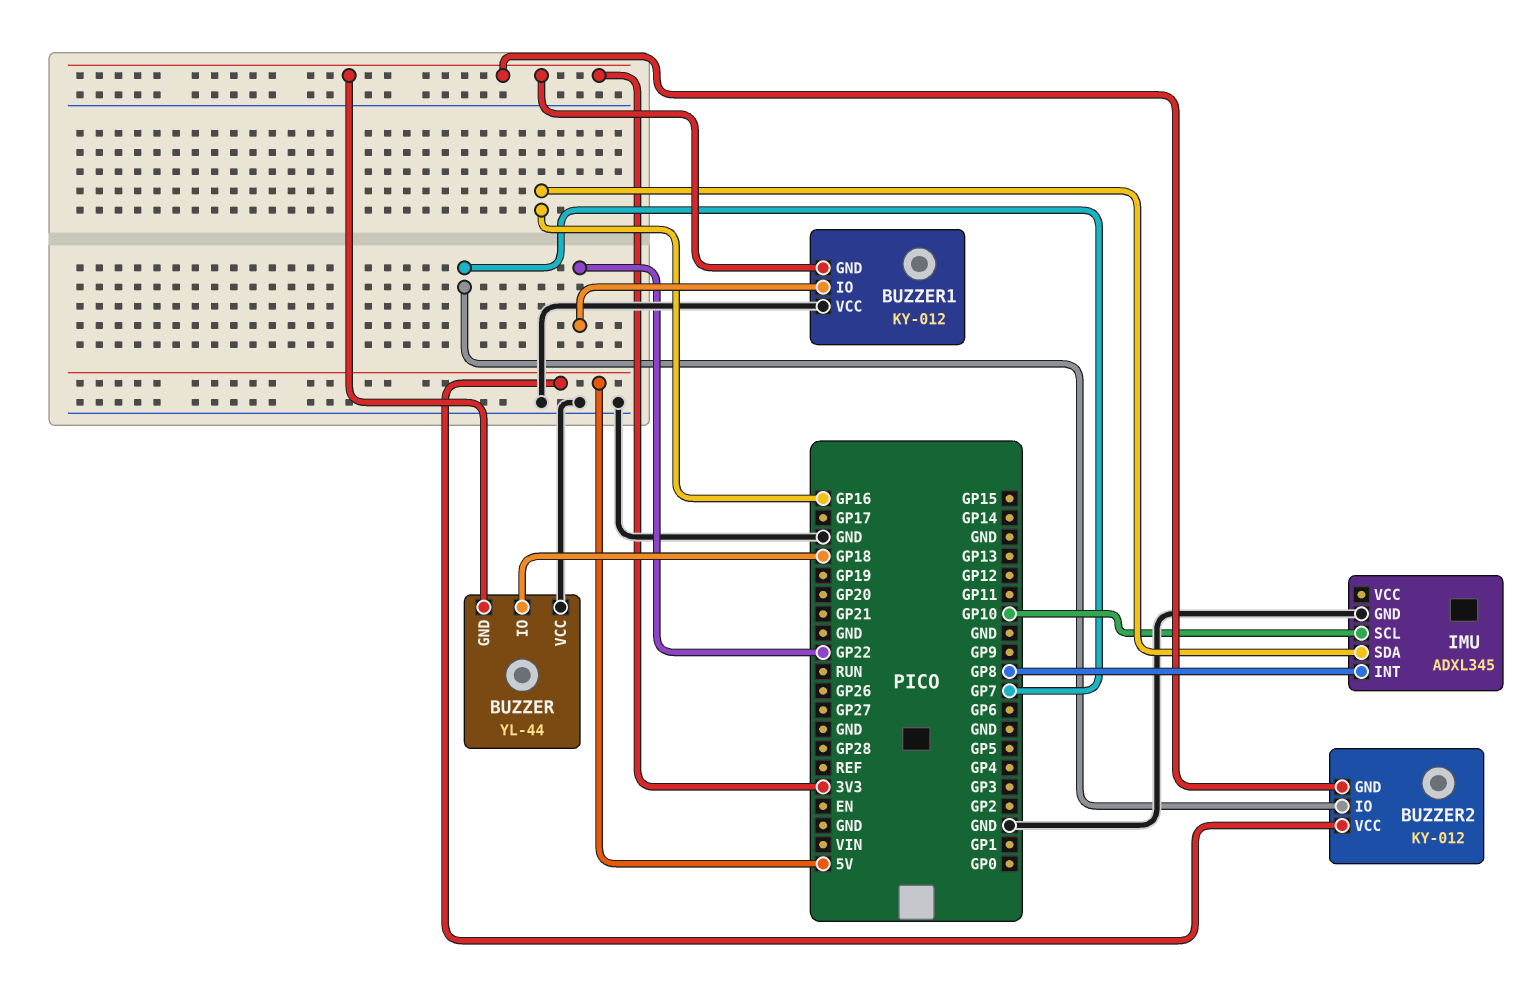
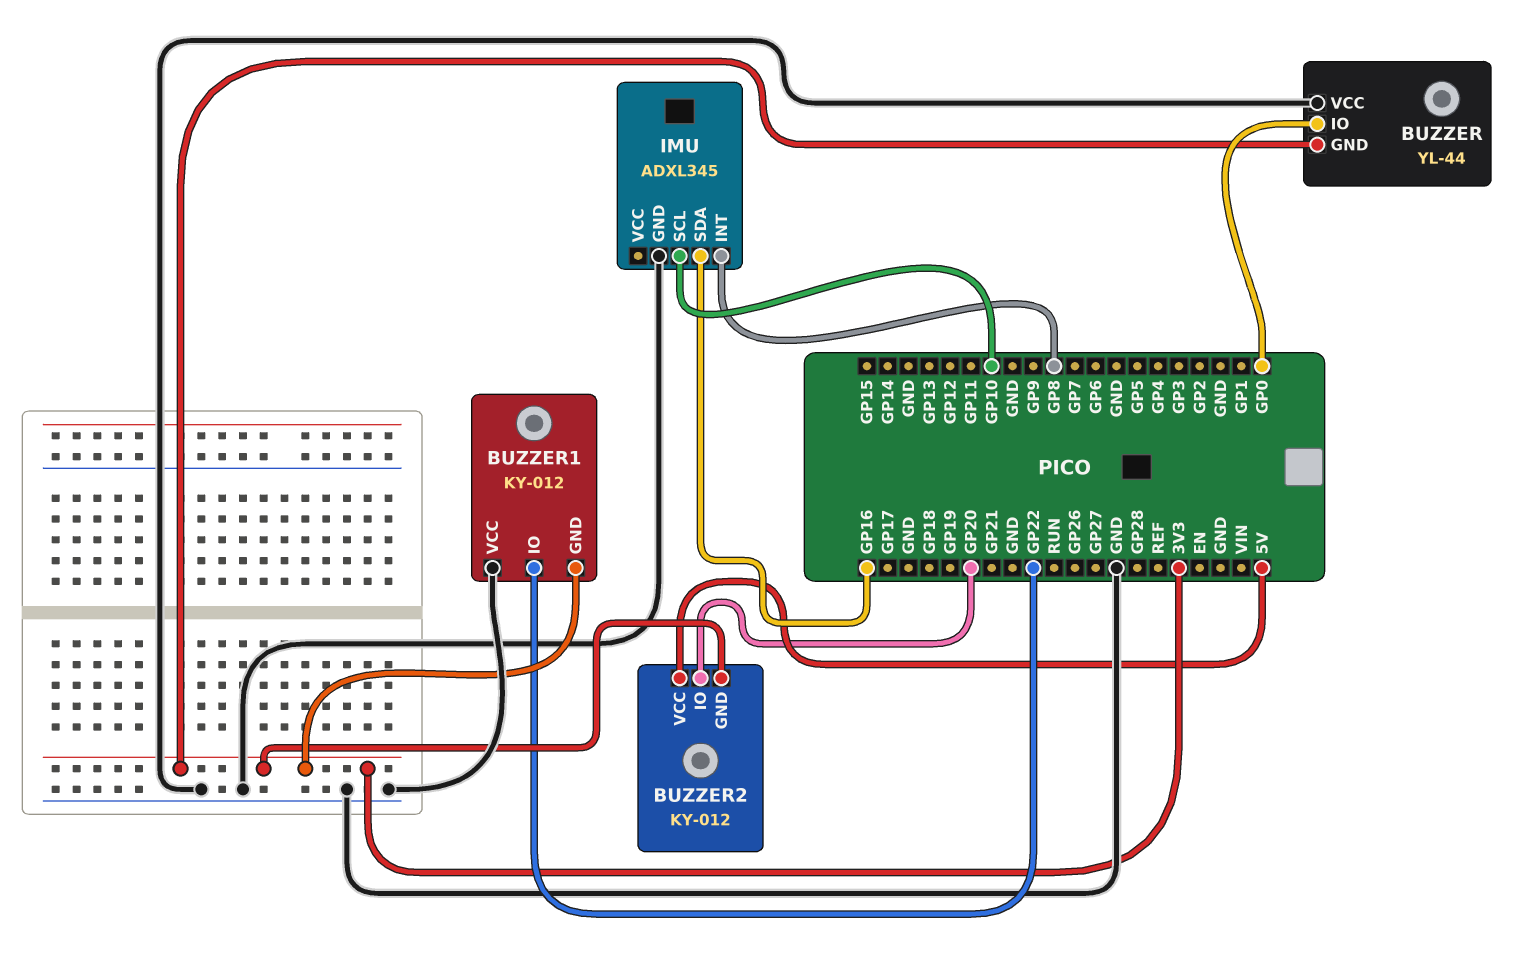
BUZZER pin IO: GP18 -> GP0
BUZZER2 pin IO: GP7 -> GP20

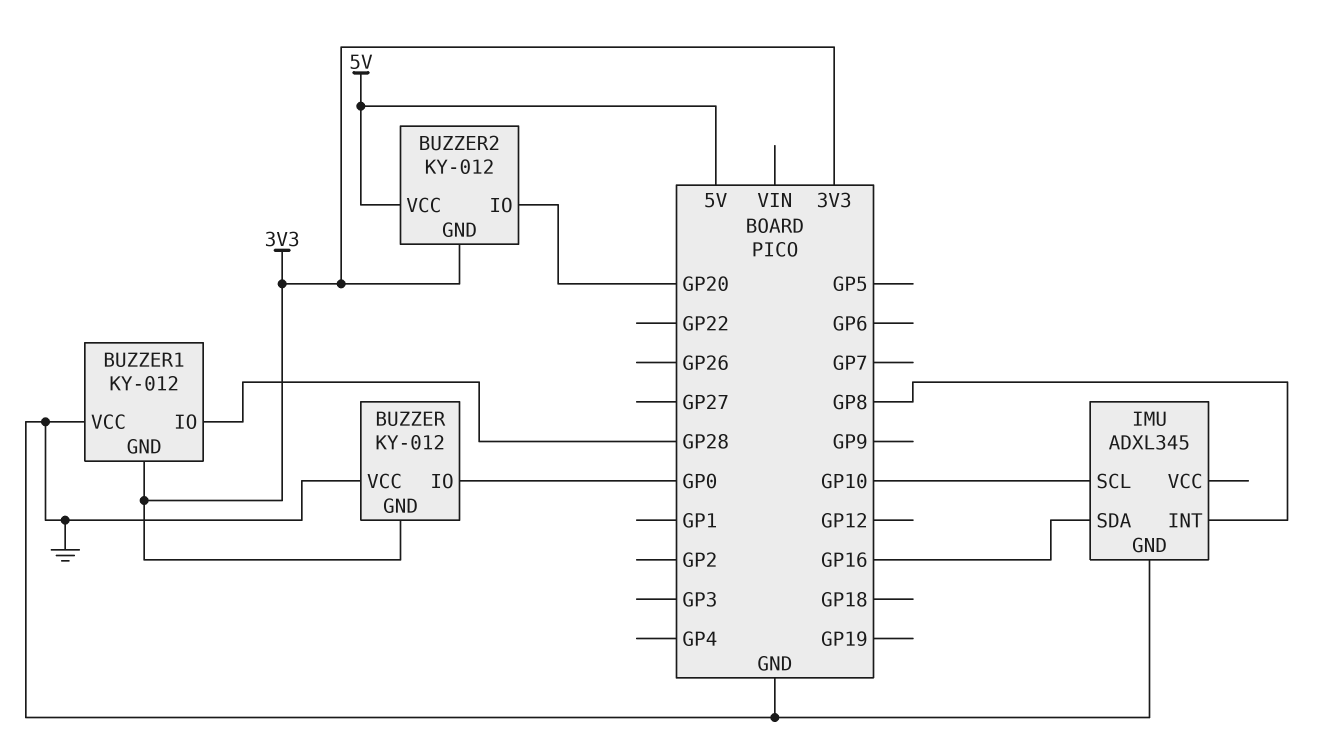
BUZZER: YL-44 -> KY-012
BUZZER1 pin IO: GP22 -> GP28

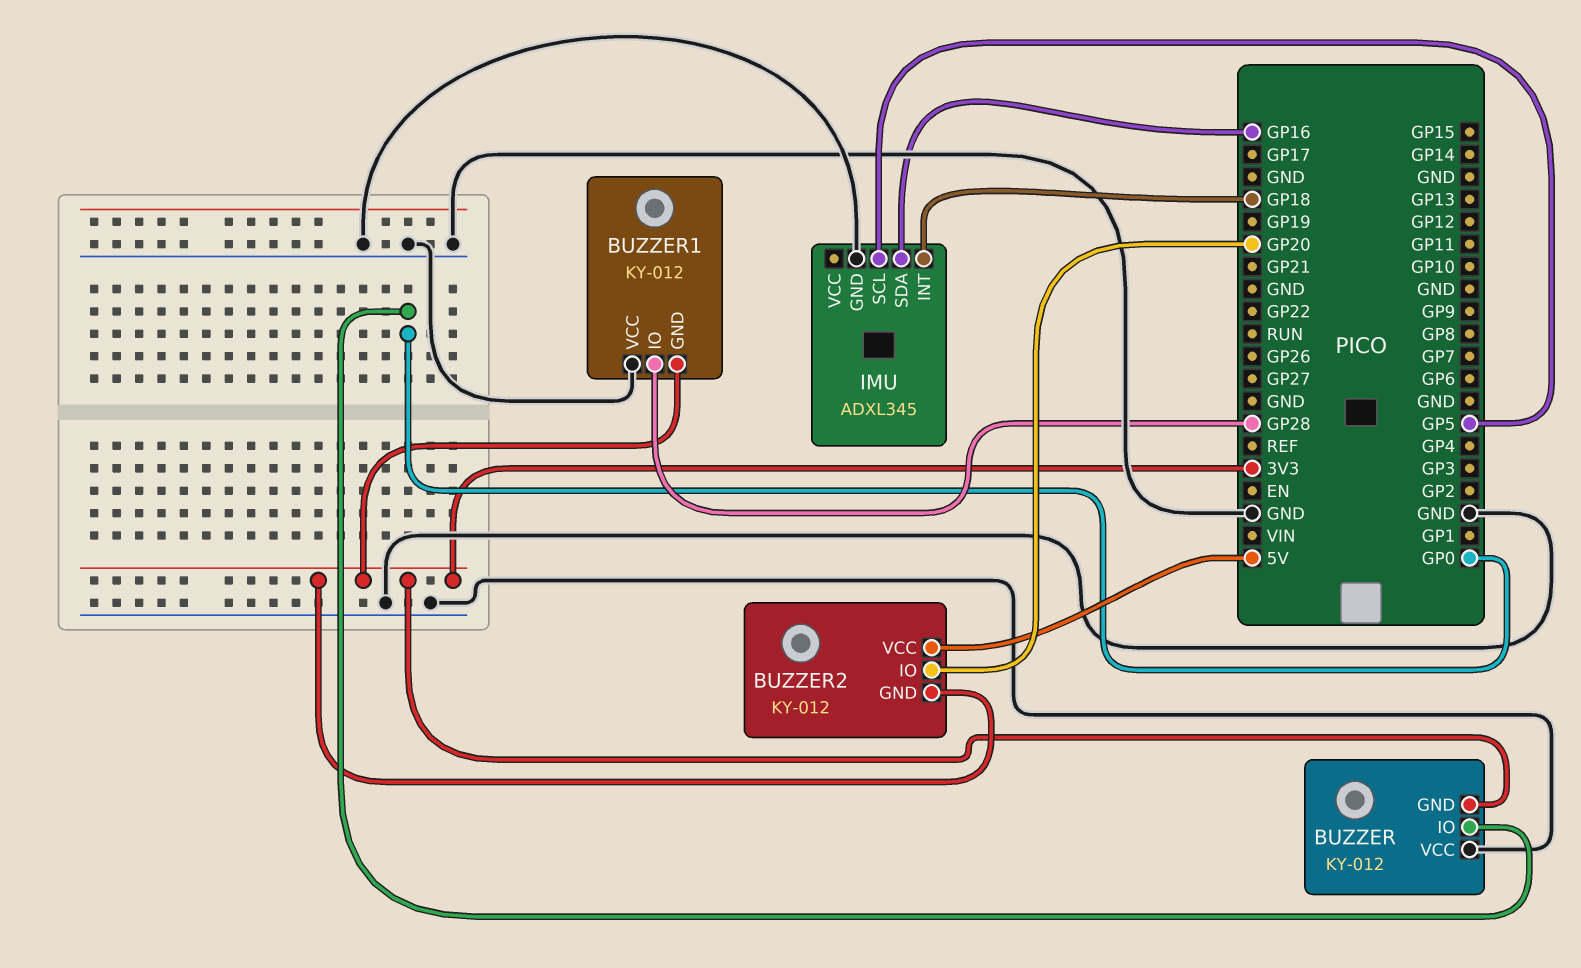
IMU pin INT: GP8 -> GP18
IMU pin SCL: GP10 -> GP5

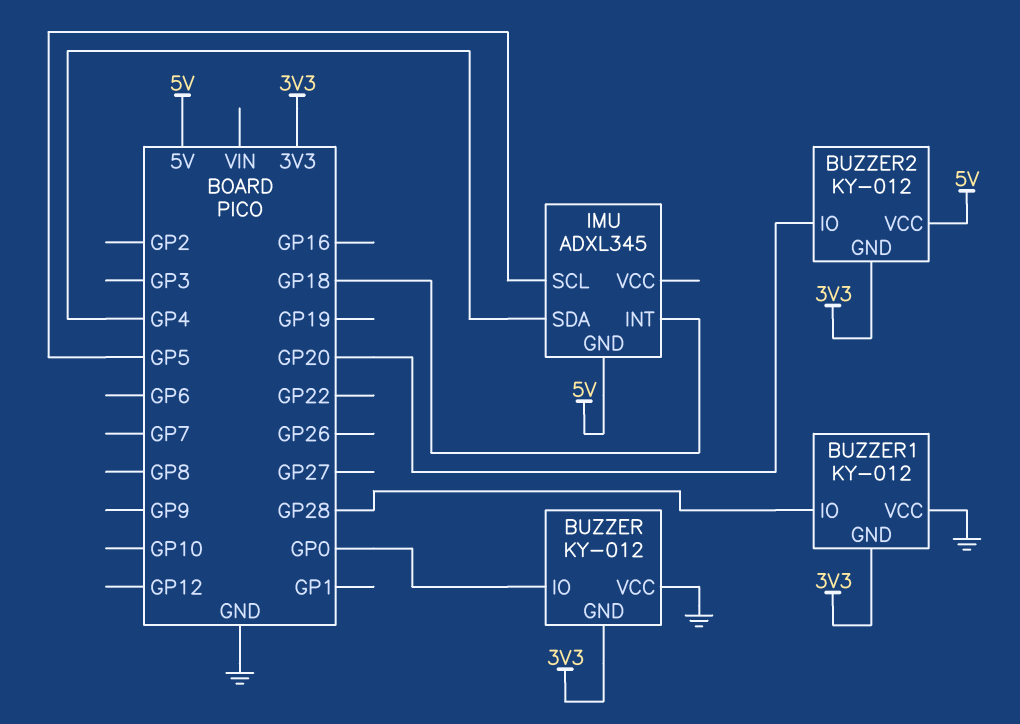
IMU pin GND: GND -> 5V
IMU pin SDA: GP16 -> GP4

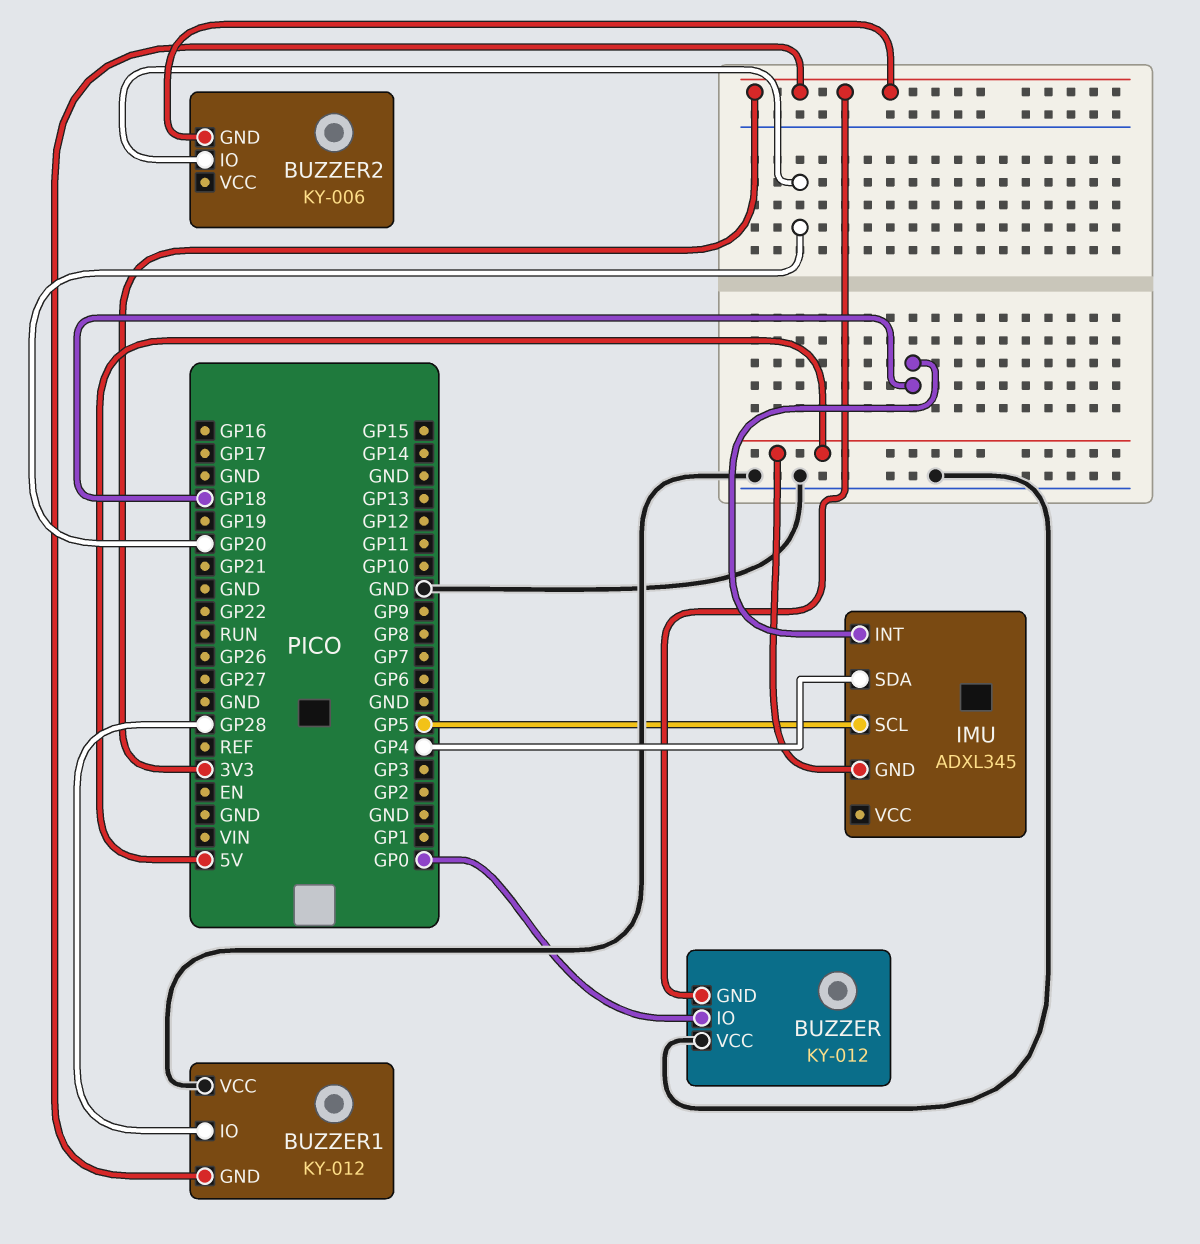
BUZZER2: KY-012 -> KY-006
BUZZER2 pin VCC: 5V -> none

